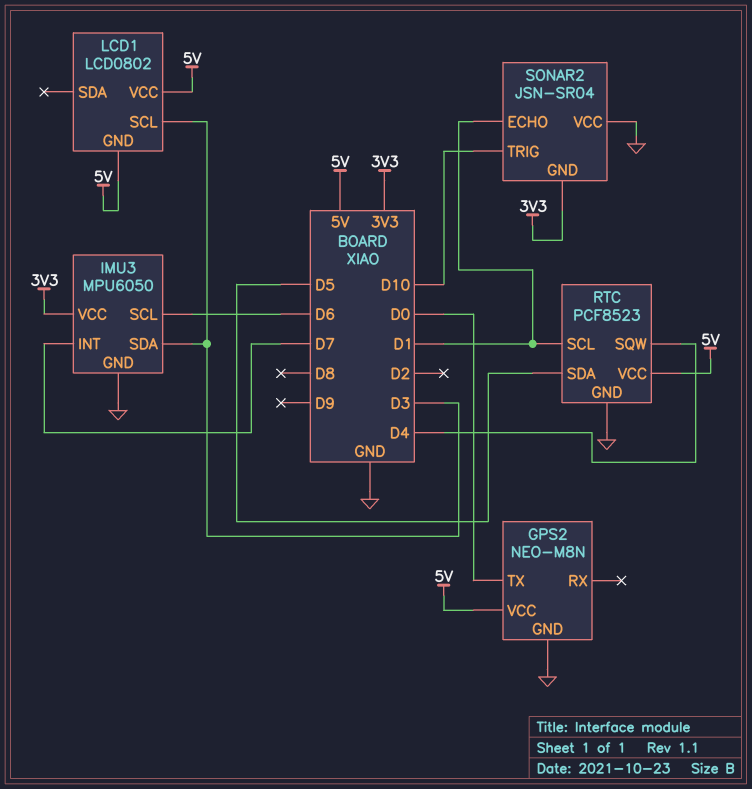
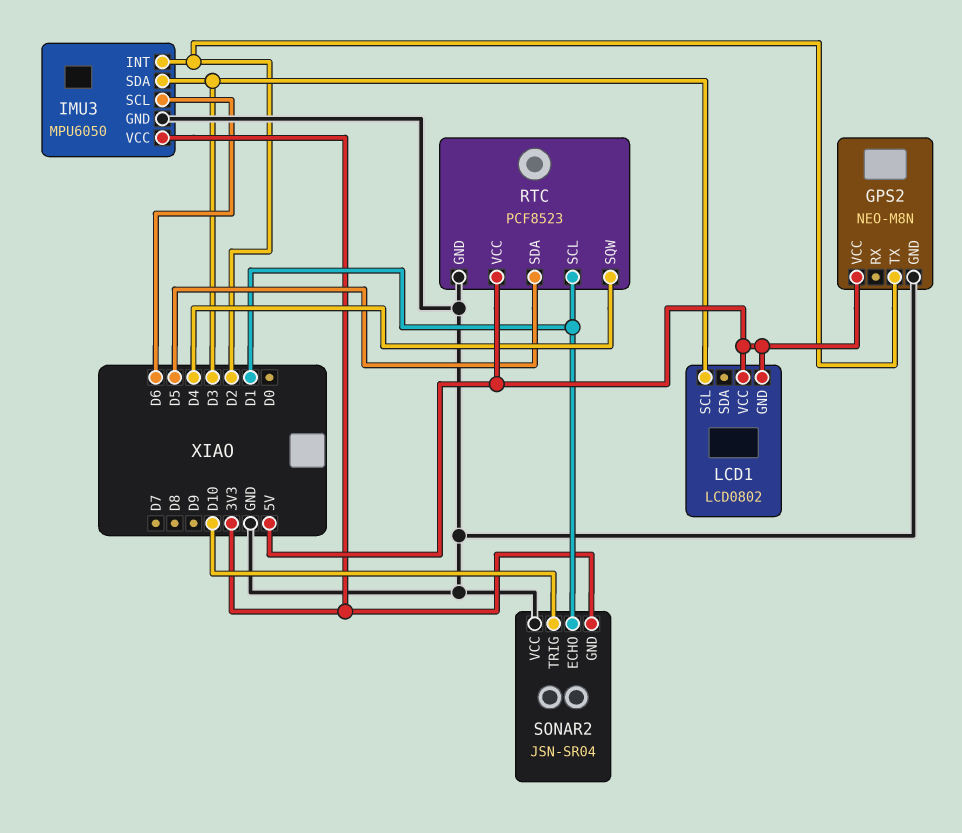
GPS2 pin TX: D0 -> D2
IMU3 pin INT: D7 -> D2

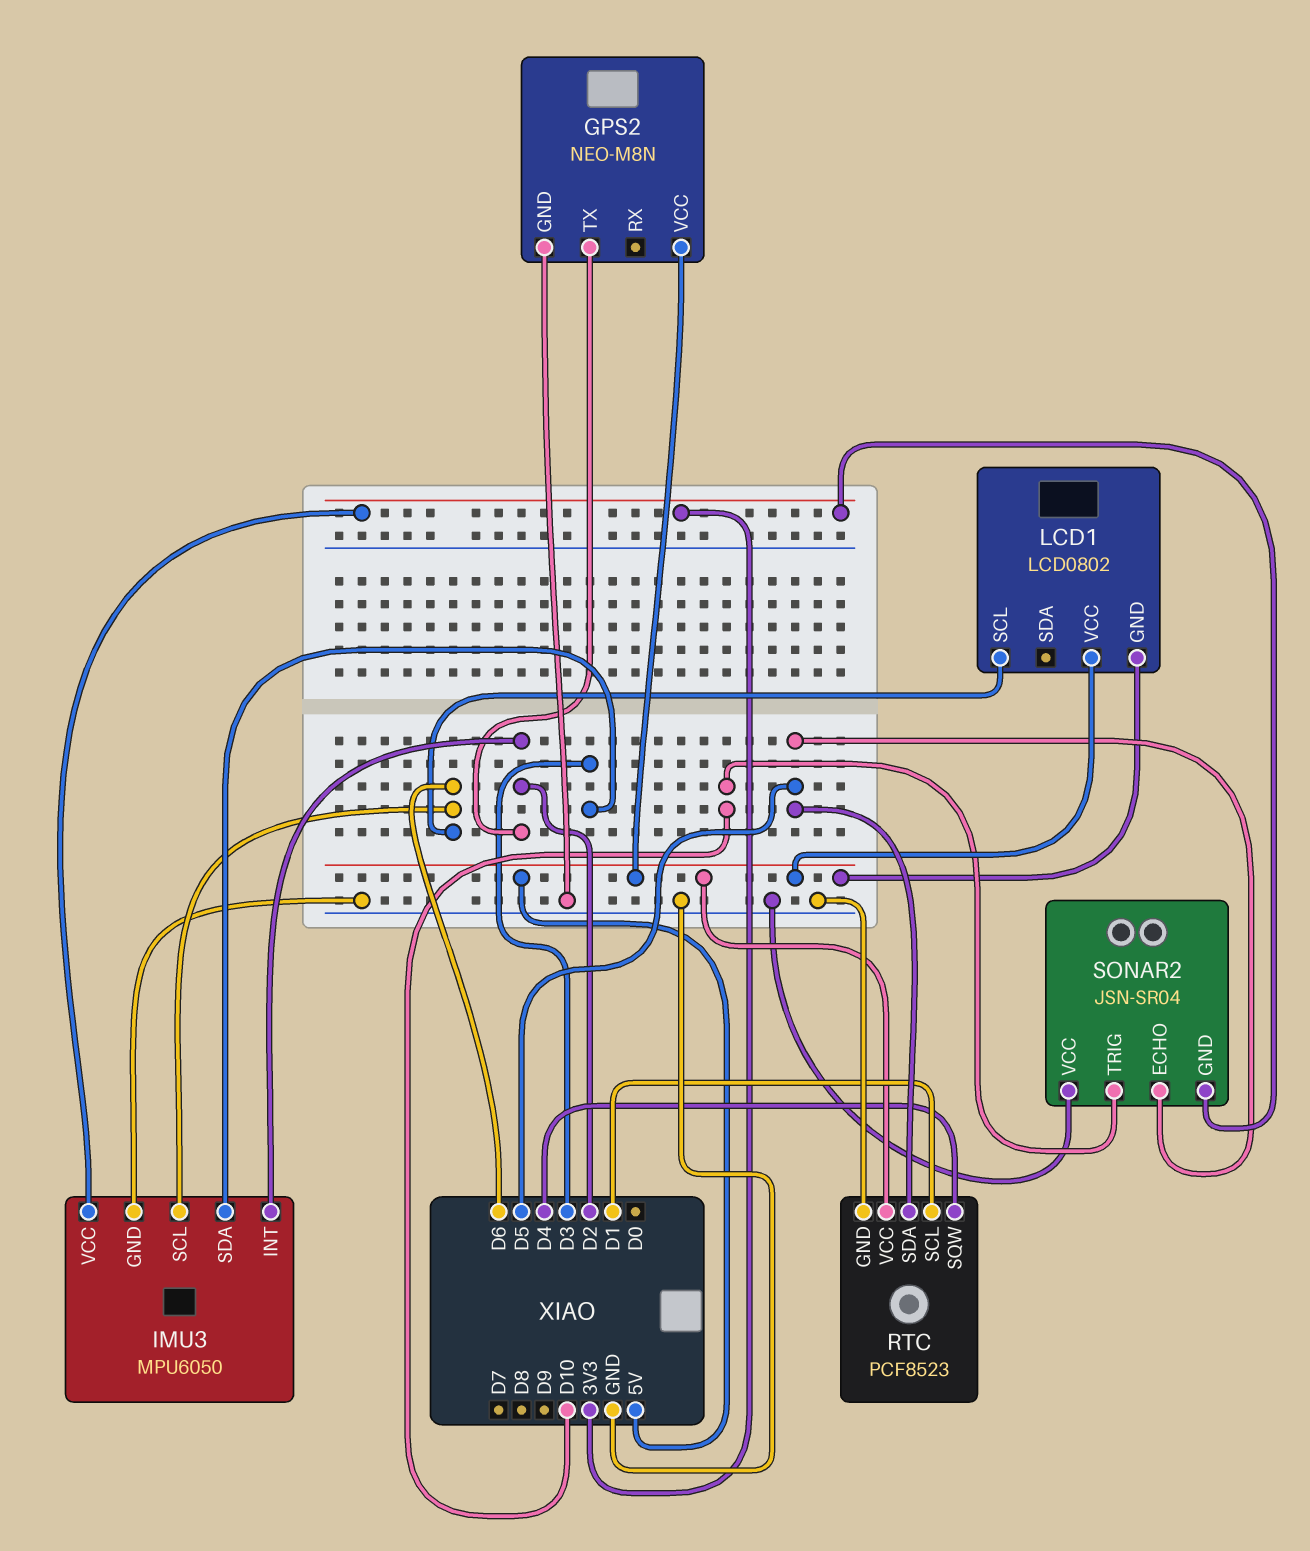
LCD1 pin SCL: D3 -> D6
SONAR2 pin ECHO: D1 -> D5

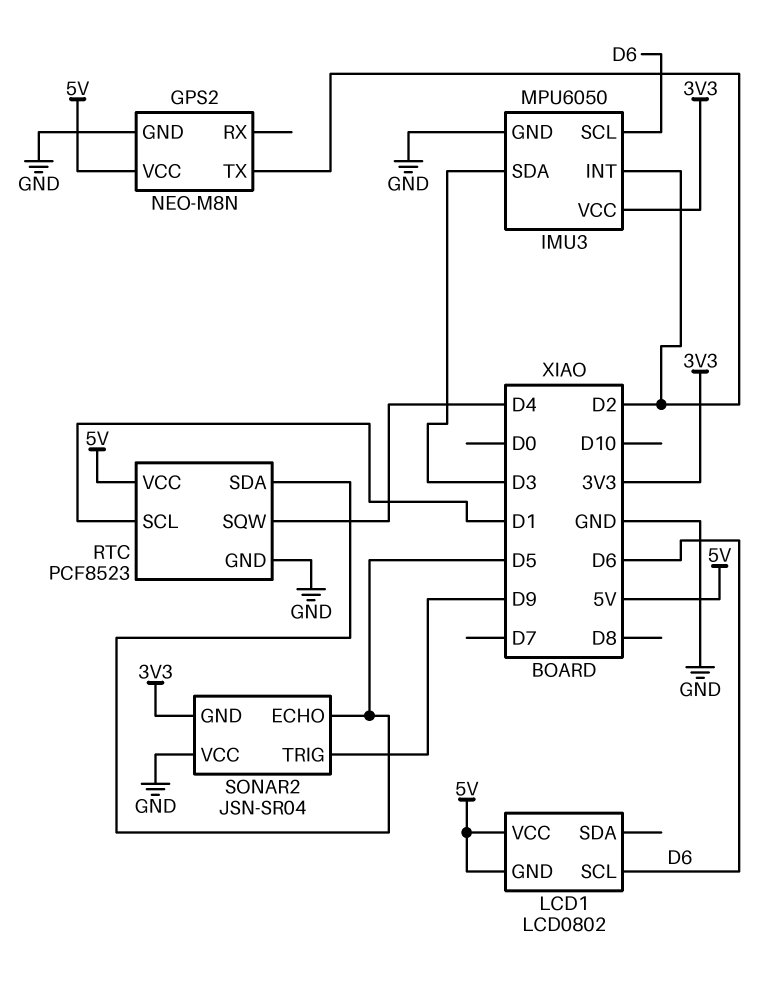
SONAR2 pin TRIG: D10 -> D9

